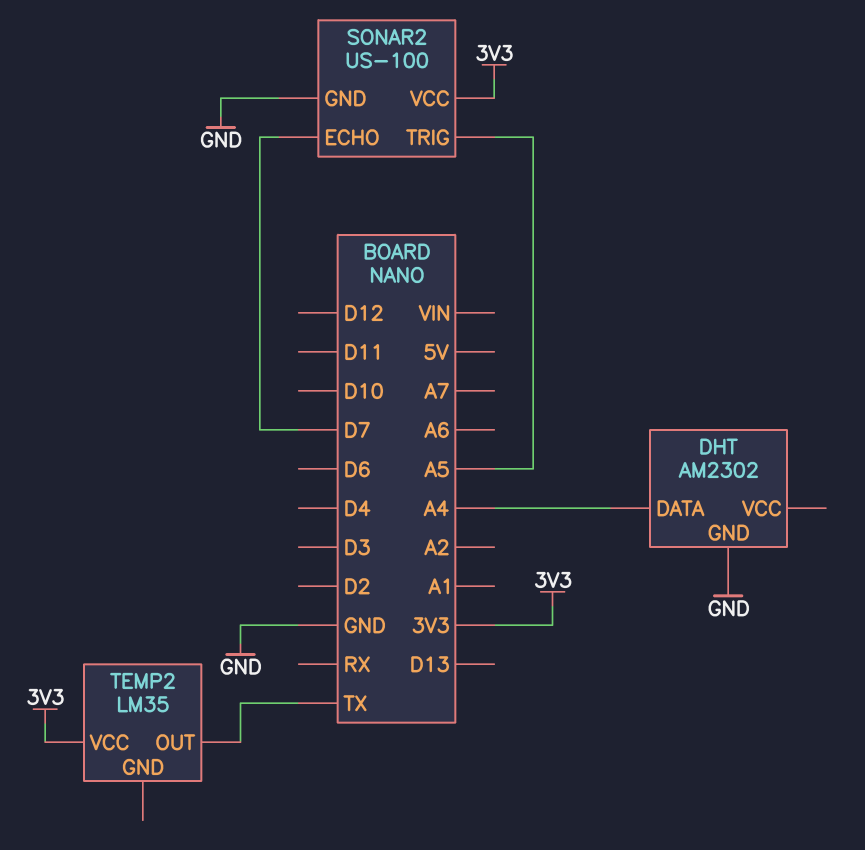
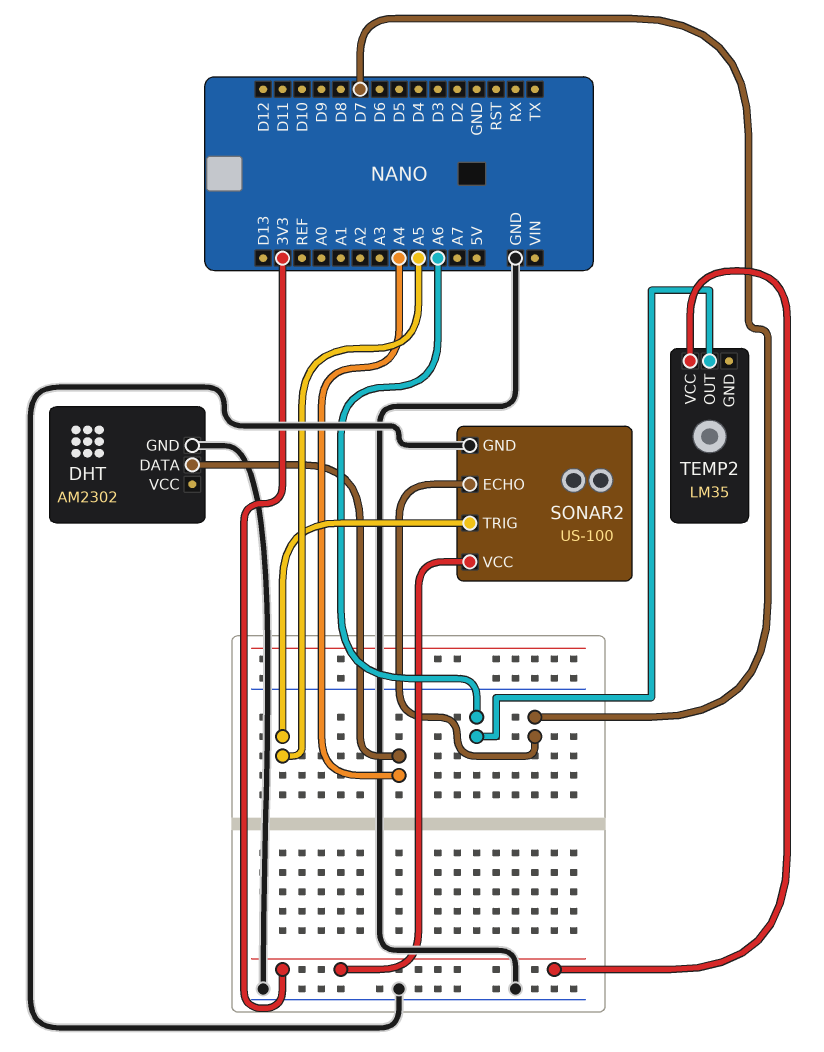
TEMP2 pin OUT: TX -> A6

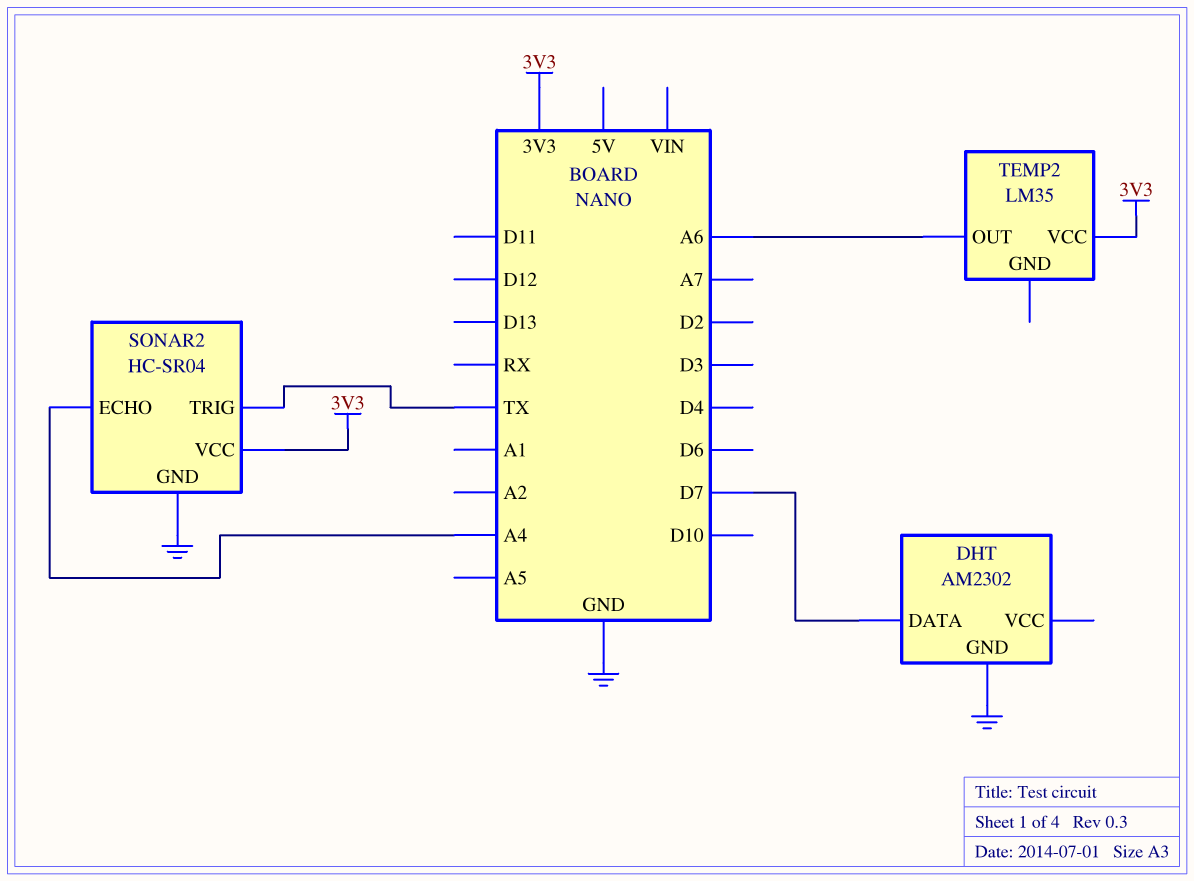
DHT pin DATA: A4 -> D7
SONAR2: US-100 -> HC-SR04
SONAR2 pin ECHO: D7 -> A4
SONAR2 pin TRIG: A5 -> TX

